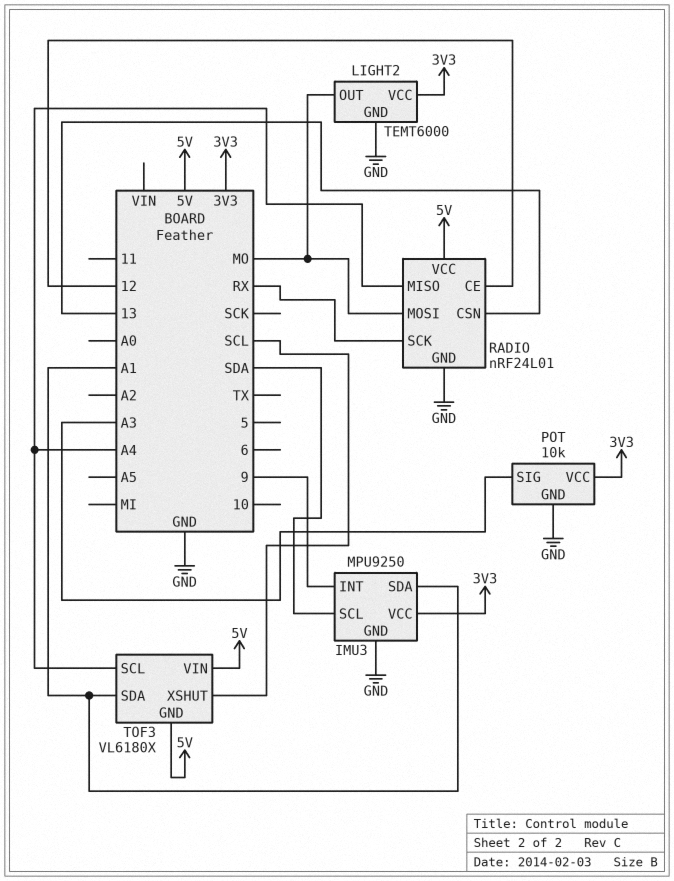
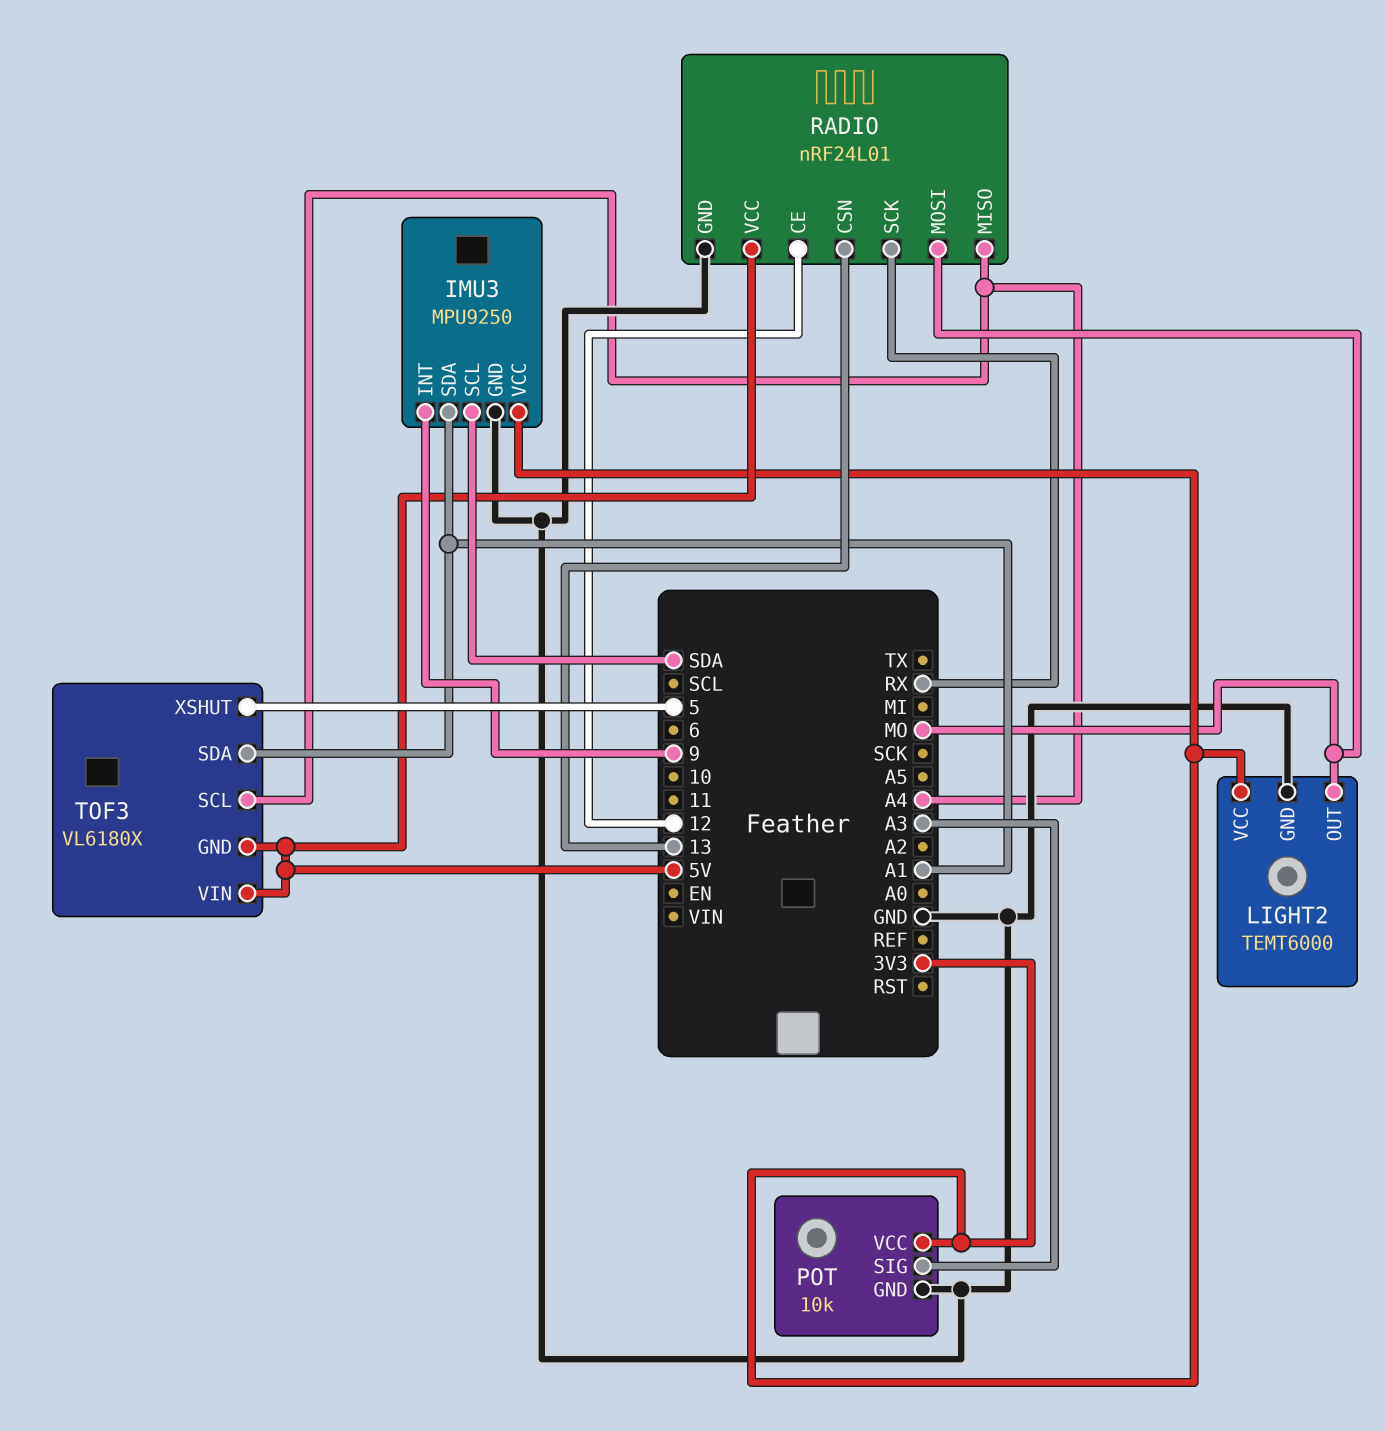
TOF3 pin XSHUT: SCL -> 5

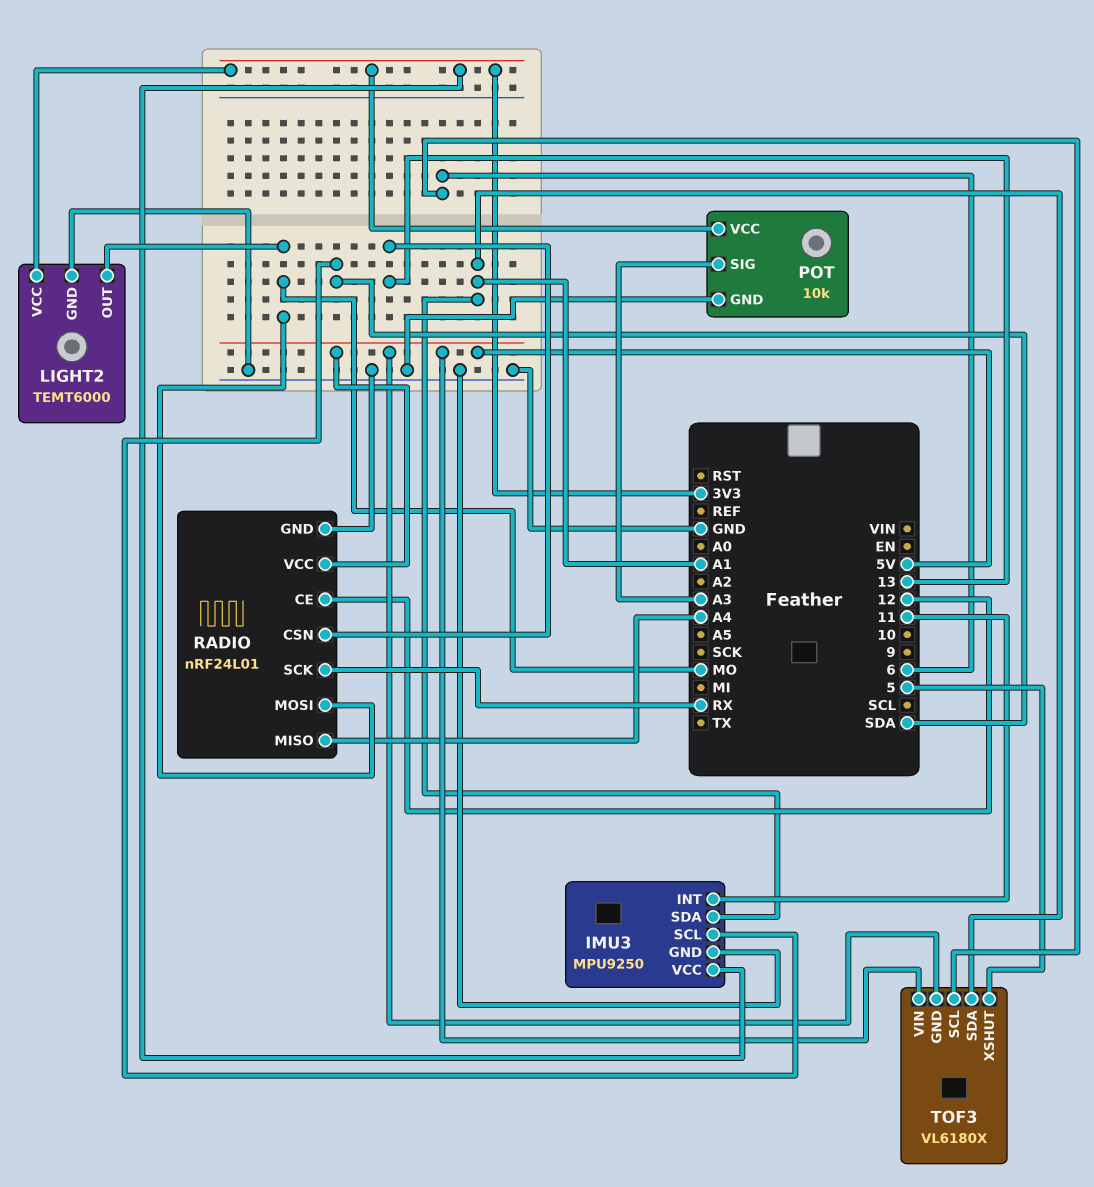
IMU3 pin INT: 9 -> 11
TOF3 pin SCL: A4 -> 6

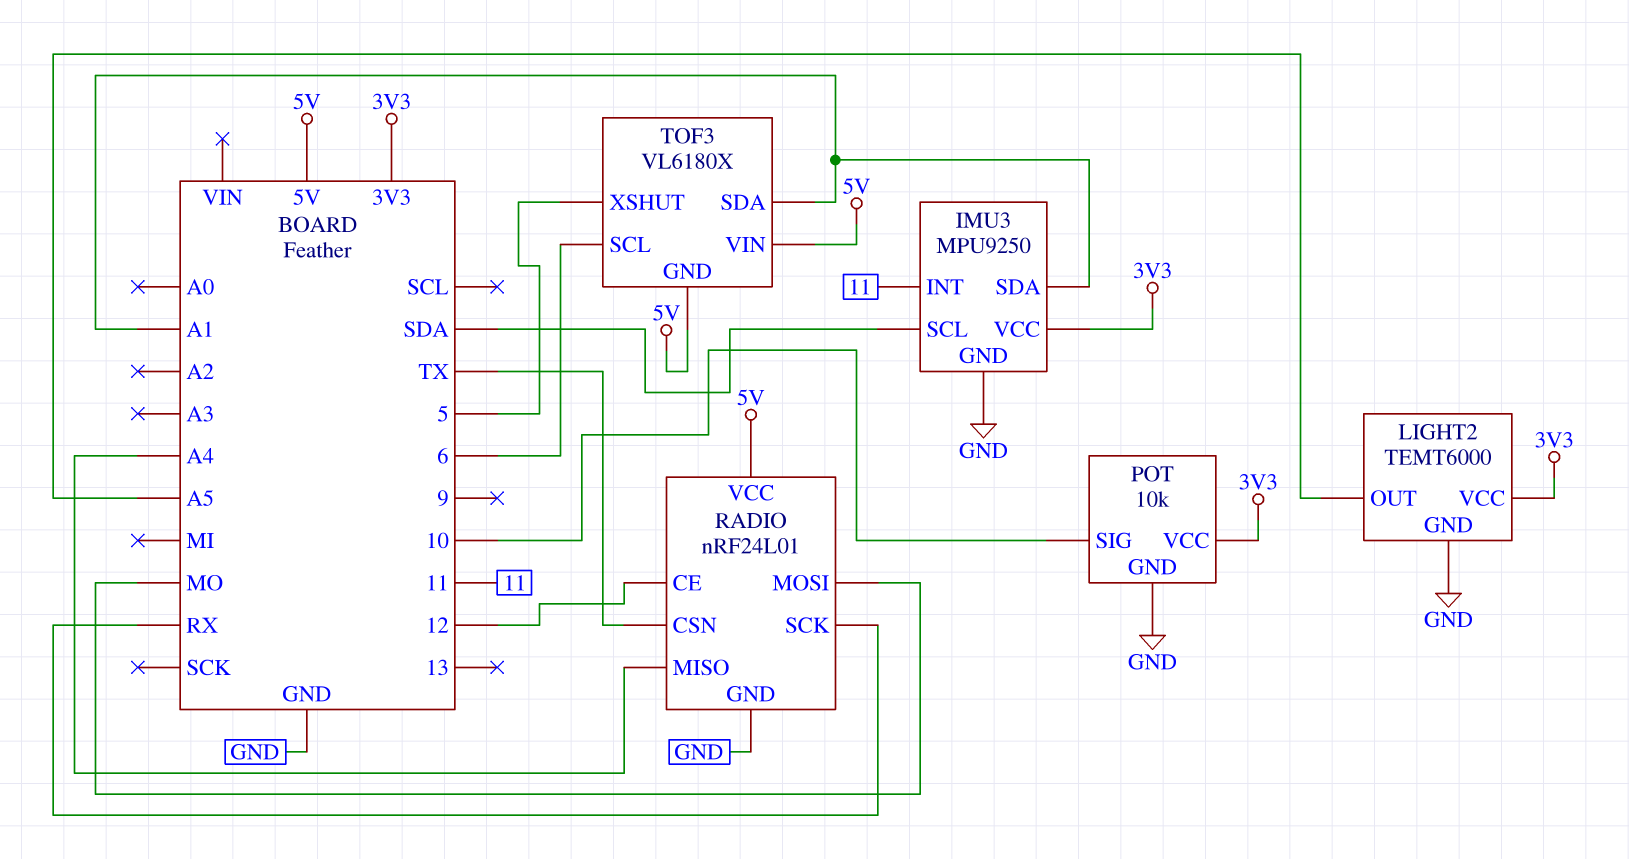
LIGHT2 pin OUT: MO -> A5
POT pin SIG: A3 -> 10
RADIO pin CSN: 13 -> TX

